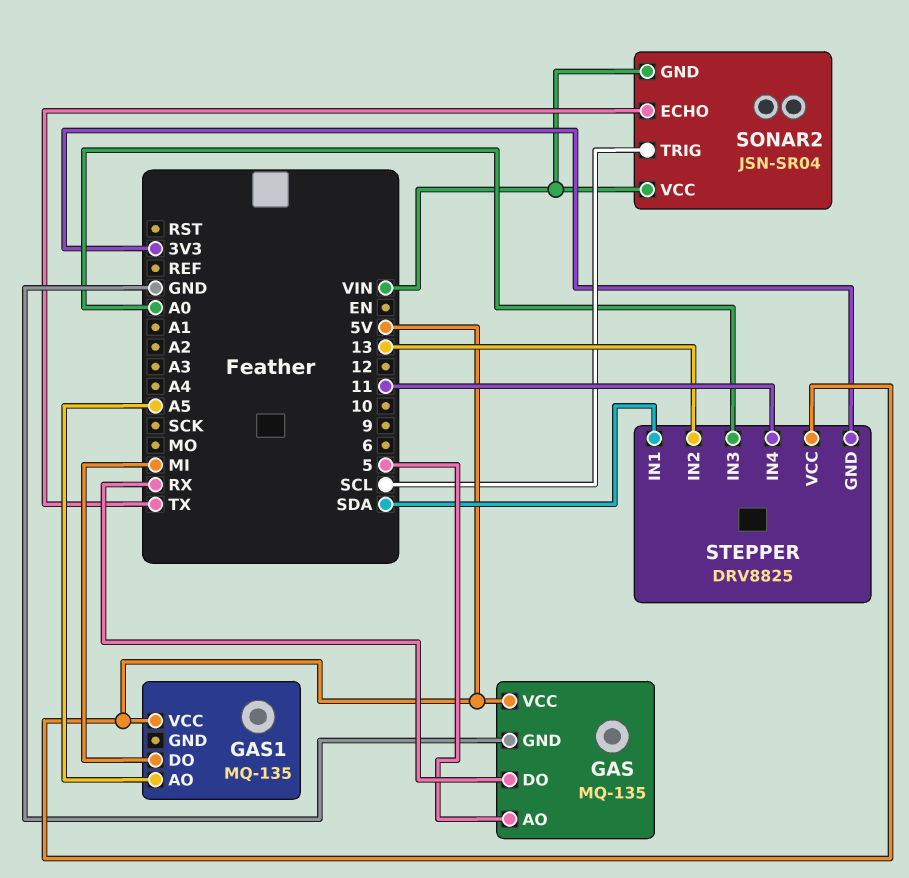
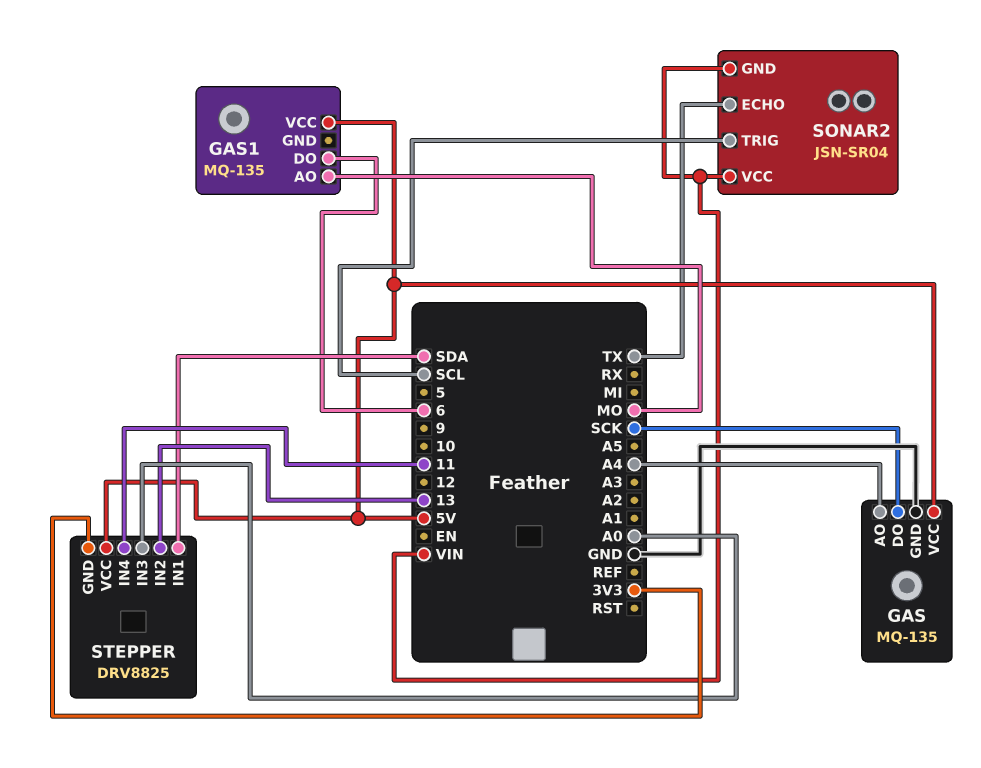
GAS pin AO: 5 -> A4
GAS pin DO: RX -> SCK
GAS1 pin AO: A5 -> MO
GAS1 pin DO: MI -> 6

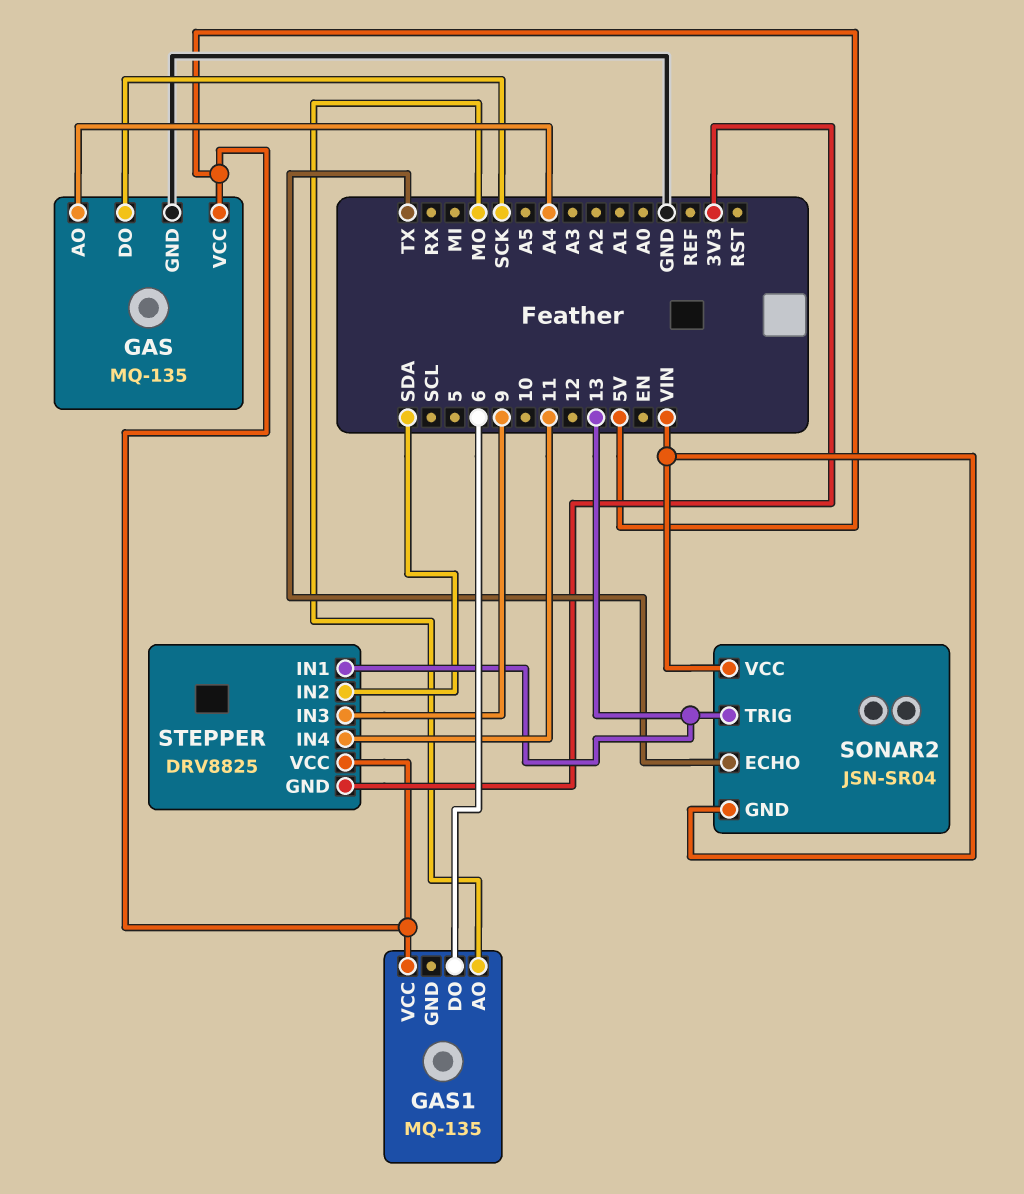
SONAR2 pin TRIG: SCL -> 13
STEPPER pin IN1: SDA -> 13
STEPPER pin IN2: 13 -> SDA
STEPPER pin IN3: A0 -> 9

